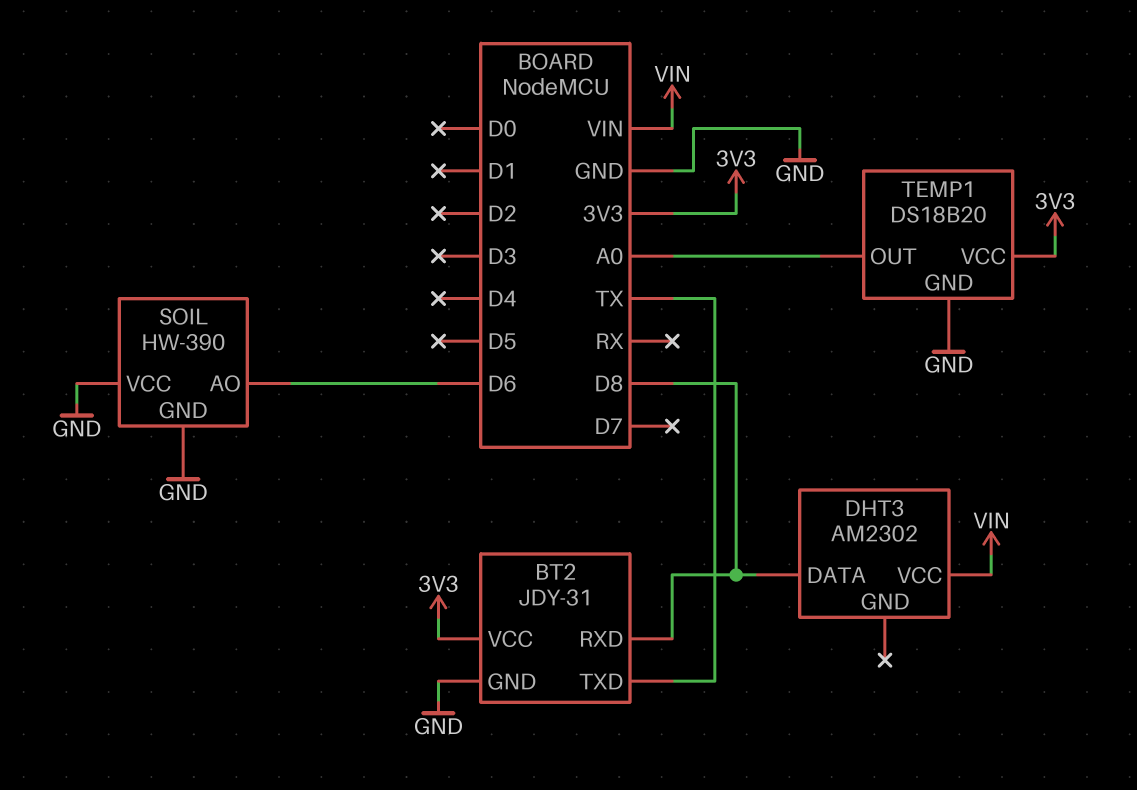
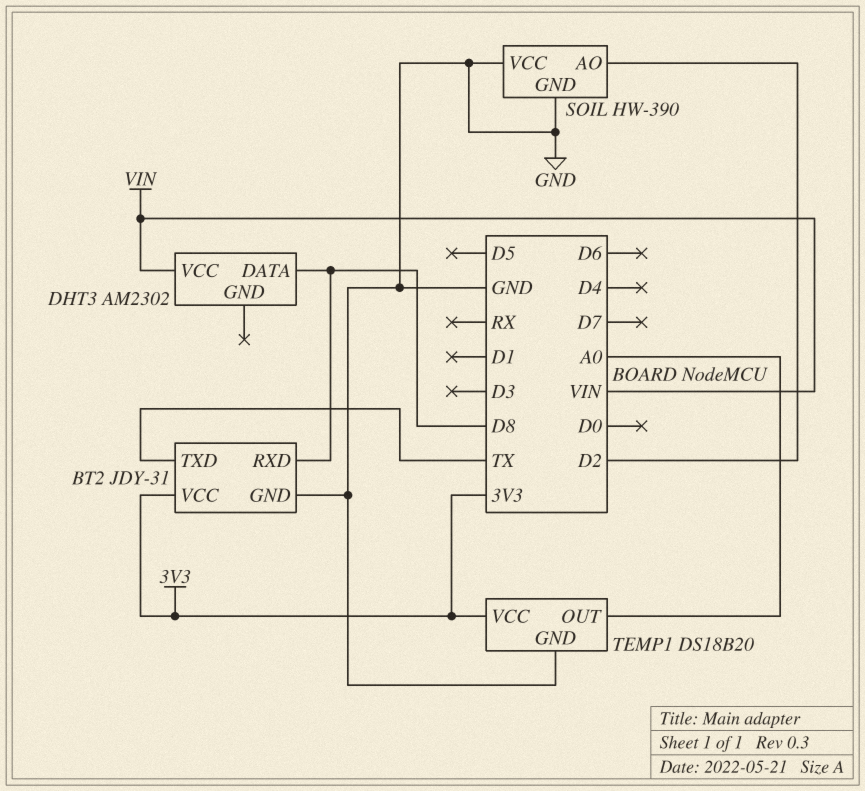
SOIL pin AO: D6 -> D2

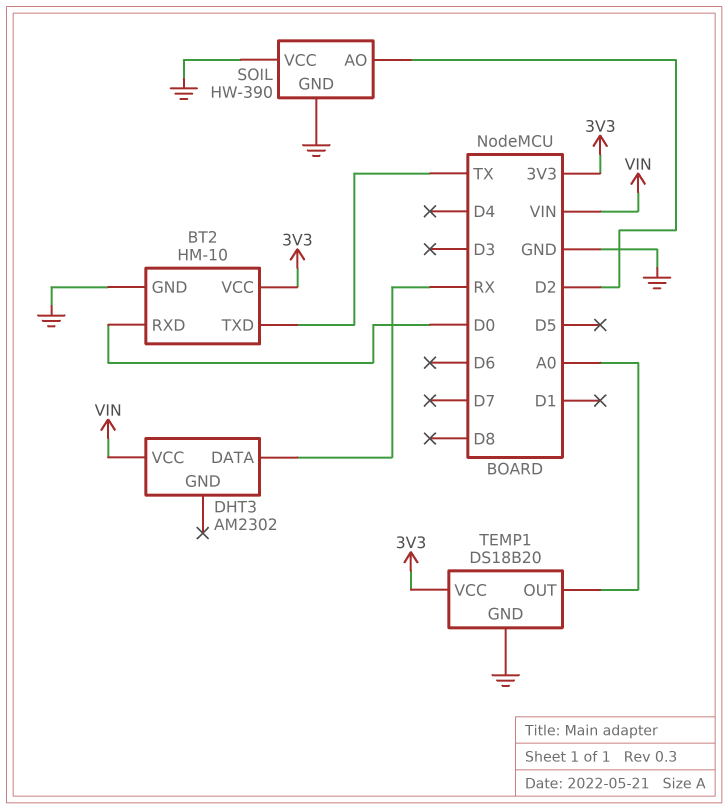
BT2: JDY-31 -> HM-10
BT2 pin RXD: D8 -> D0
DHT3 pin DATA: D8 -> RX

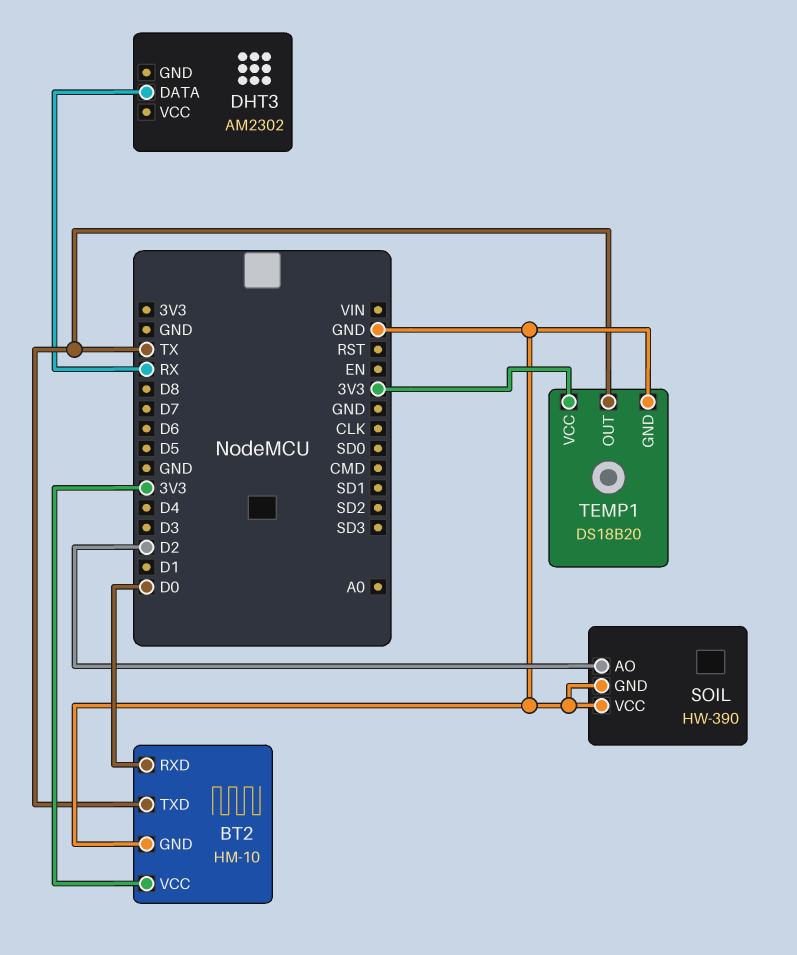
DHT3 pin VCC: VIN -> none
TEMP1 pin OUT: A0 -> TX

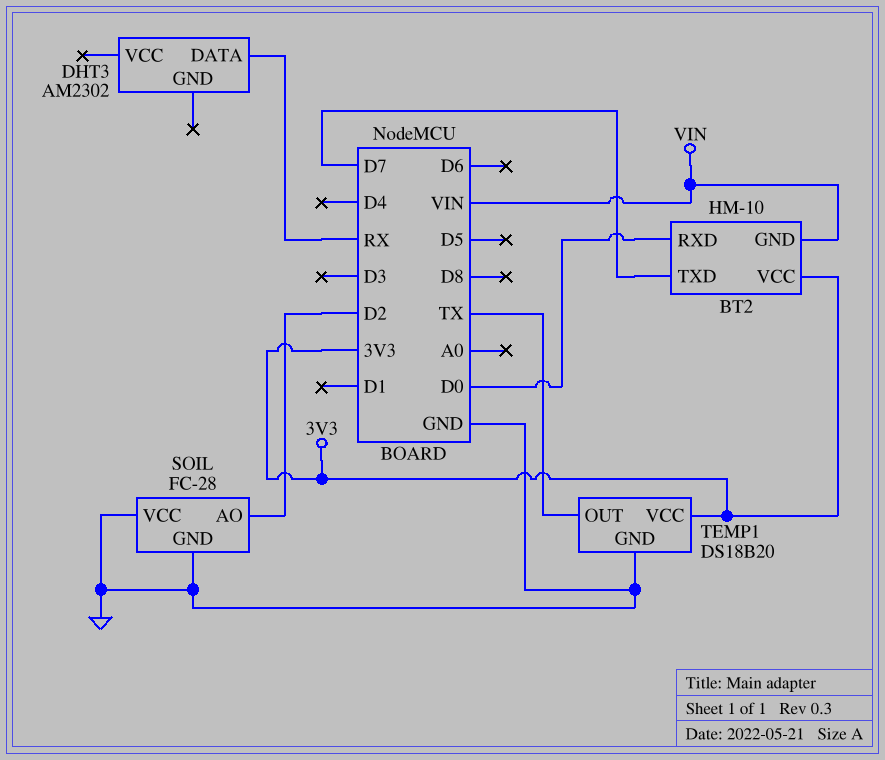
BT2 pin GND: GND -> VIN
BT2 pin TXD: TX -> D7
SOIL: HW-390 -> FC-28

